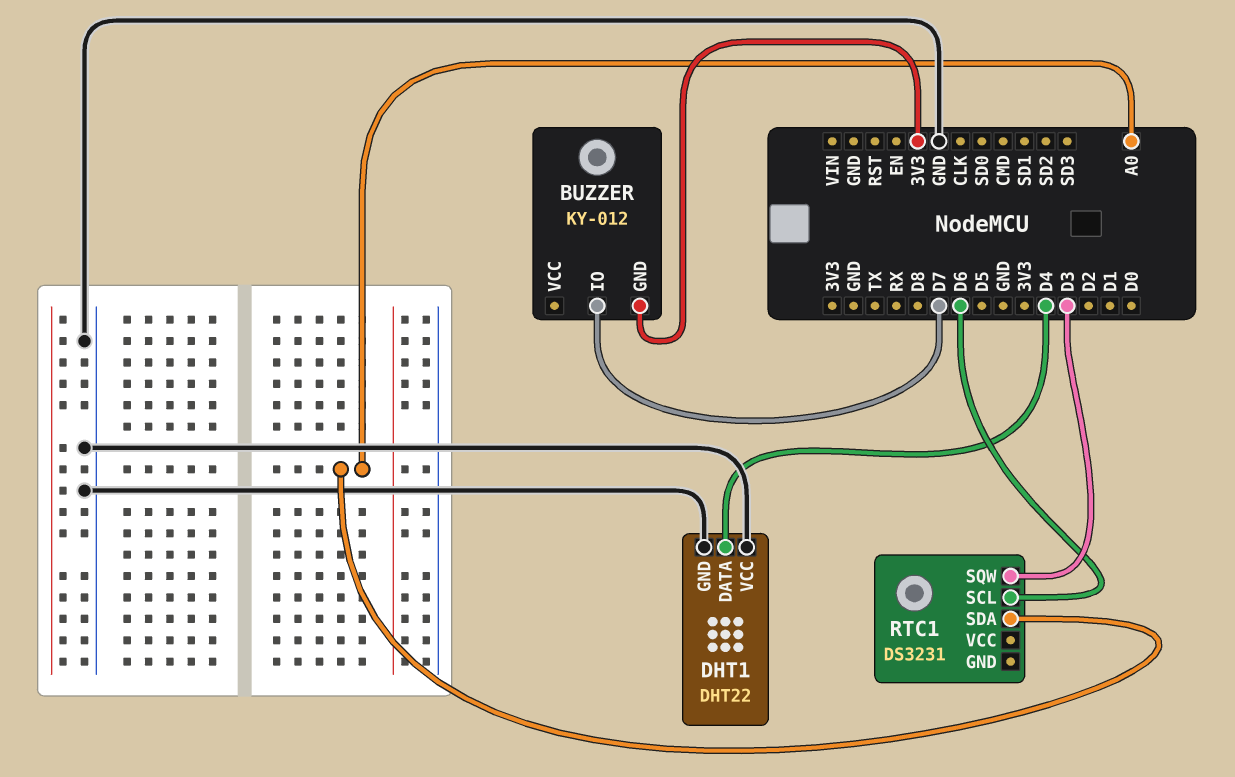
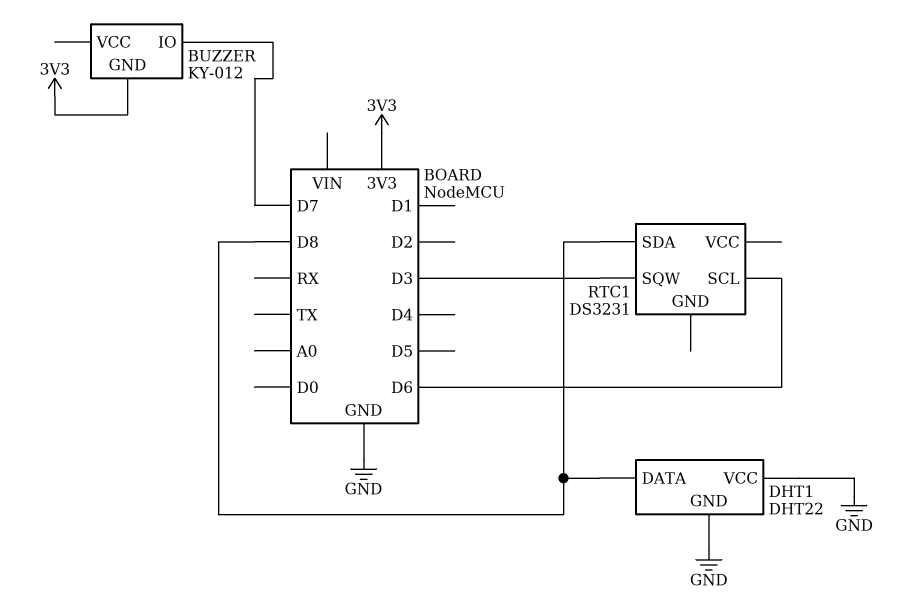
DHT1 pin DATA: D4 -> D8
RTC1 pin SDA: A0 -> D8

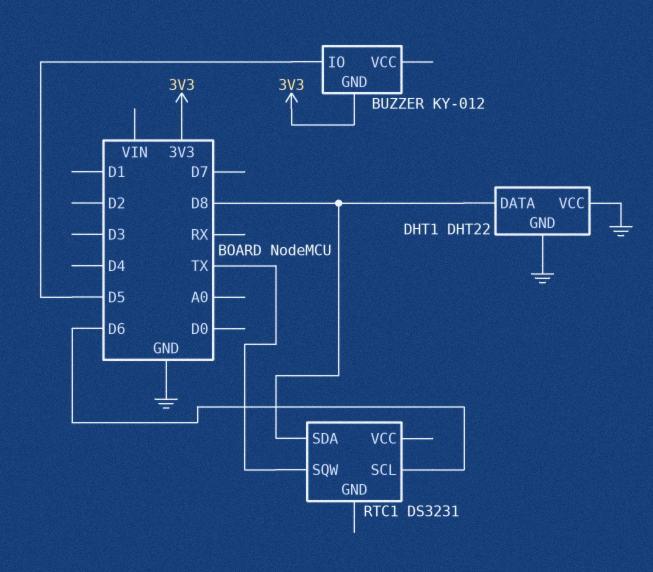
BUZZER pin IO: D7 -> D5
RTC1 pin SQW: D3 -> TX

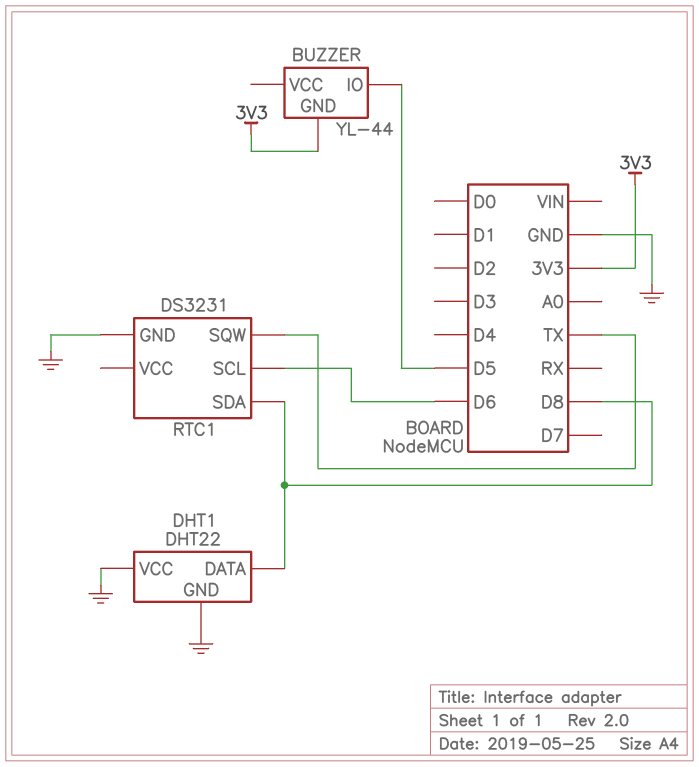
BUZZER: KY-012 -> YL-44
RTC1 pin GND: none -> GND

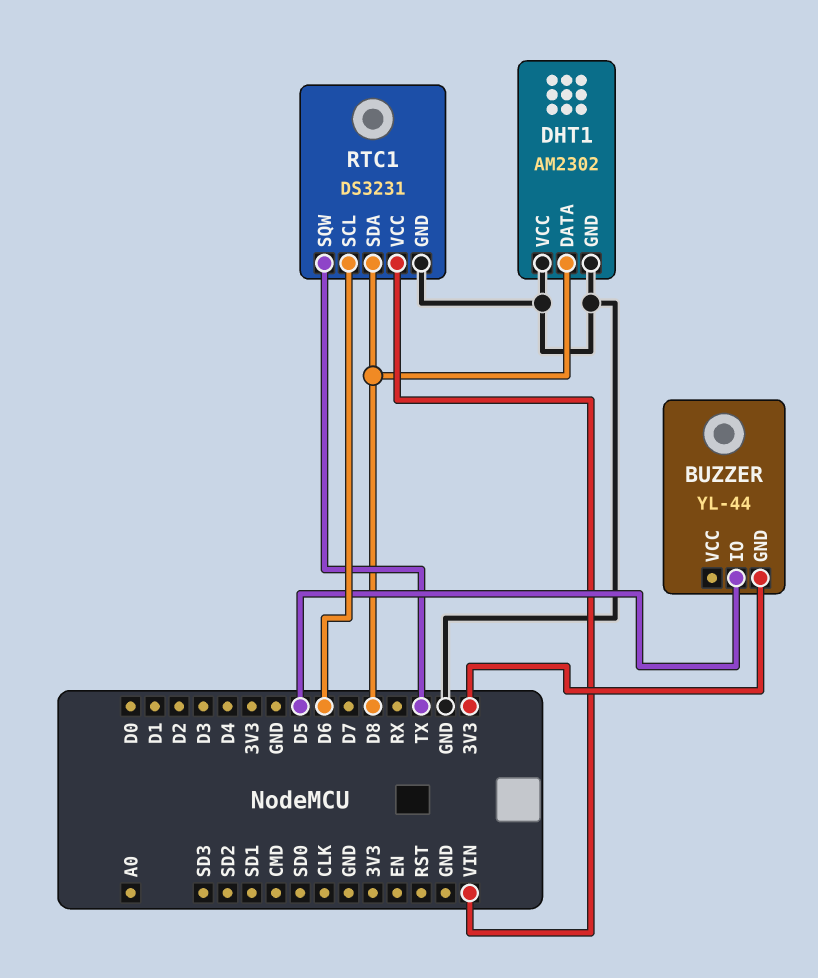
DHT1: DHT22 -> AM2302
RTC1 pin VCC: none -> VIN

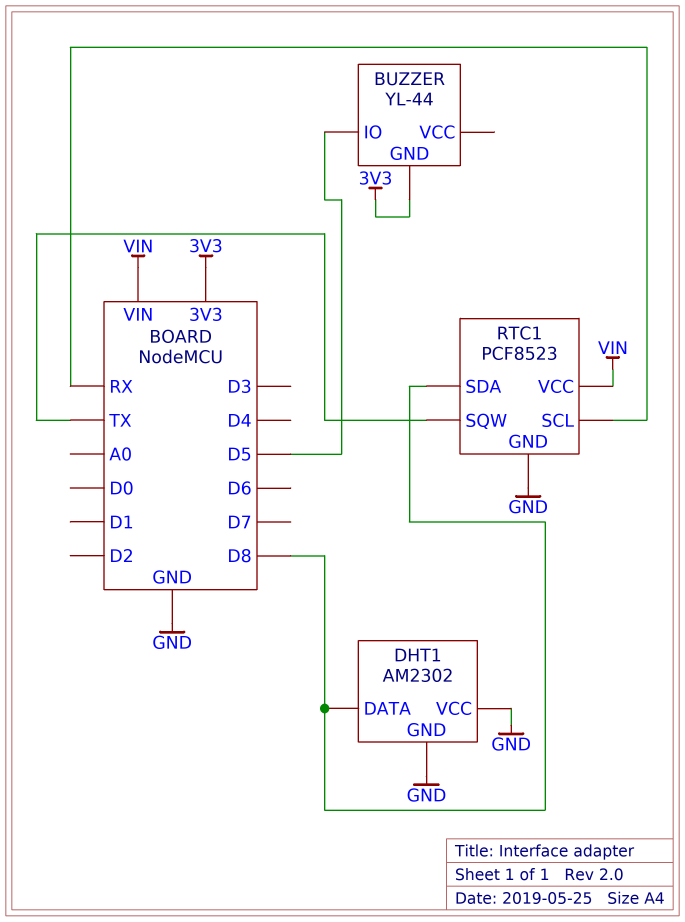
RTC1: DS3231 -> PCF8523
RTC1 pin SCL: D6 -> RX

